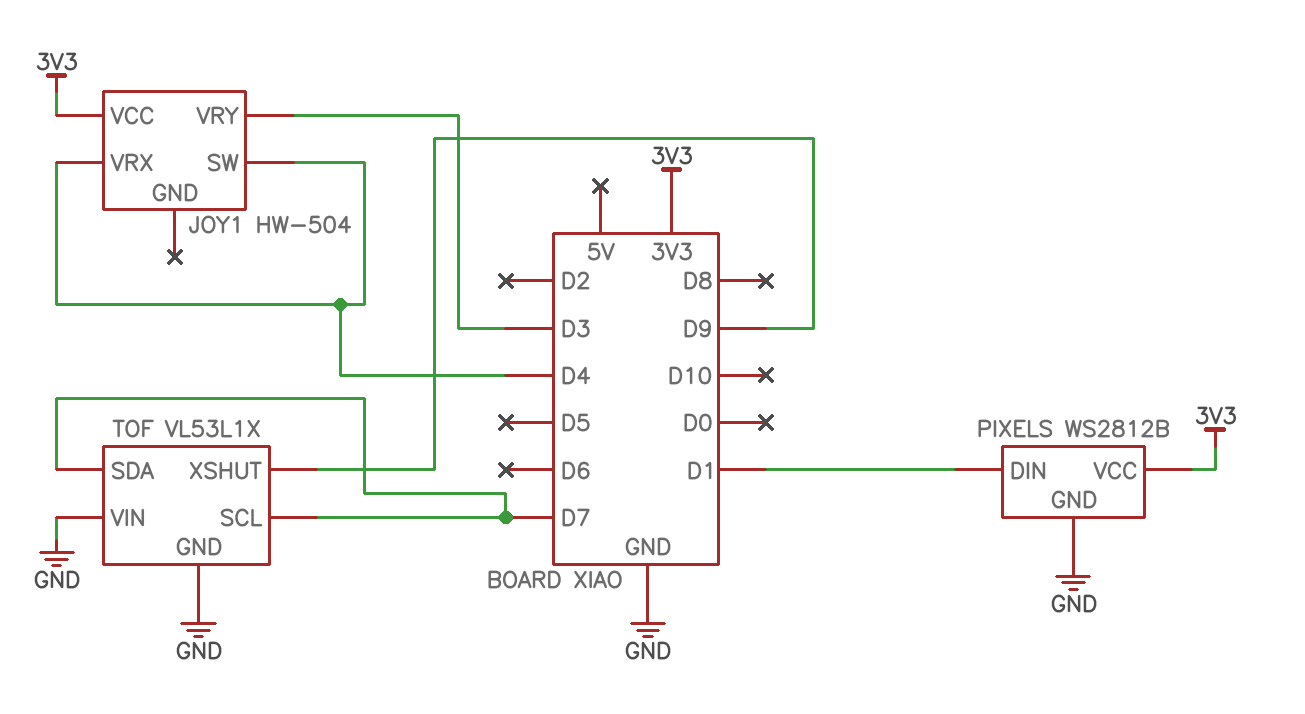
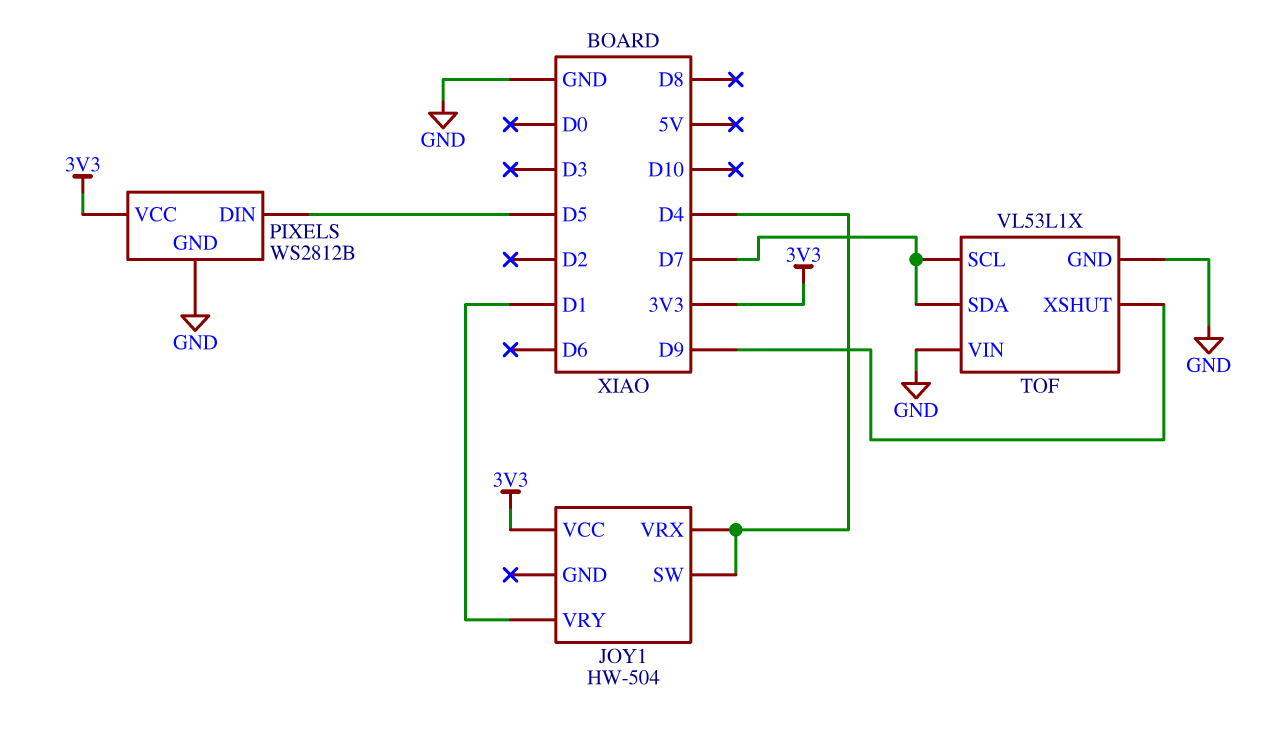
JOY1 pin VRY: D3 -> D1
PIXELS pin DIN: D1 -> D5

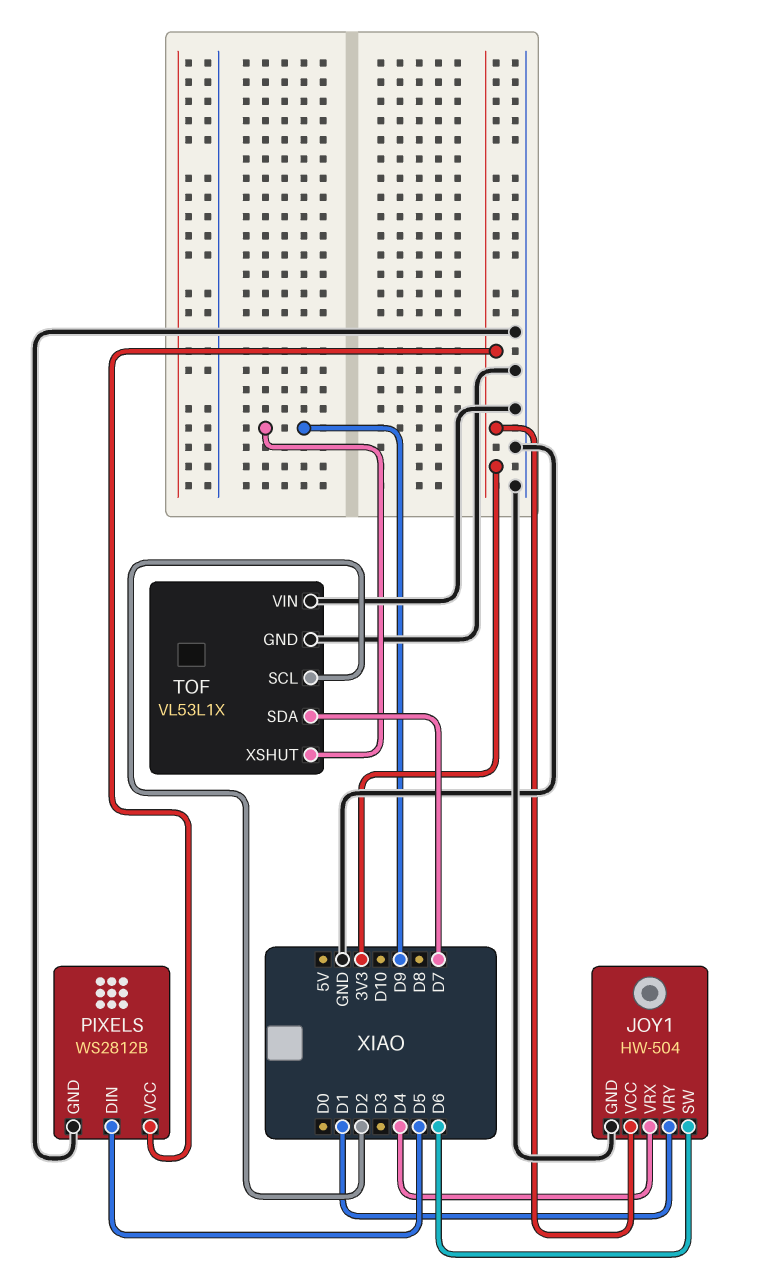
JOY1 pin GND: none -> GND
JOY1 pin SW: D4 -> D6
TOF pin SCL: D7 -> D2

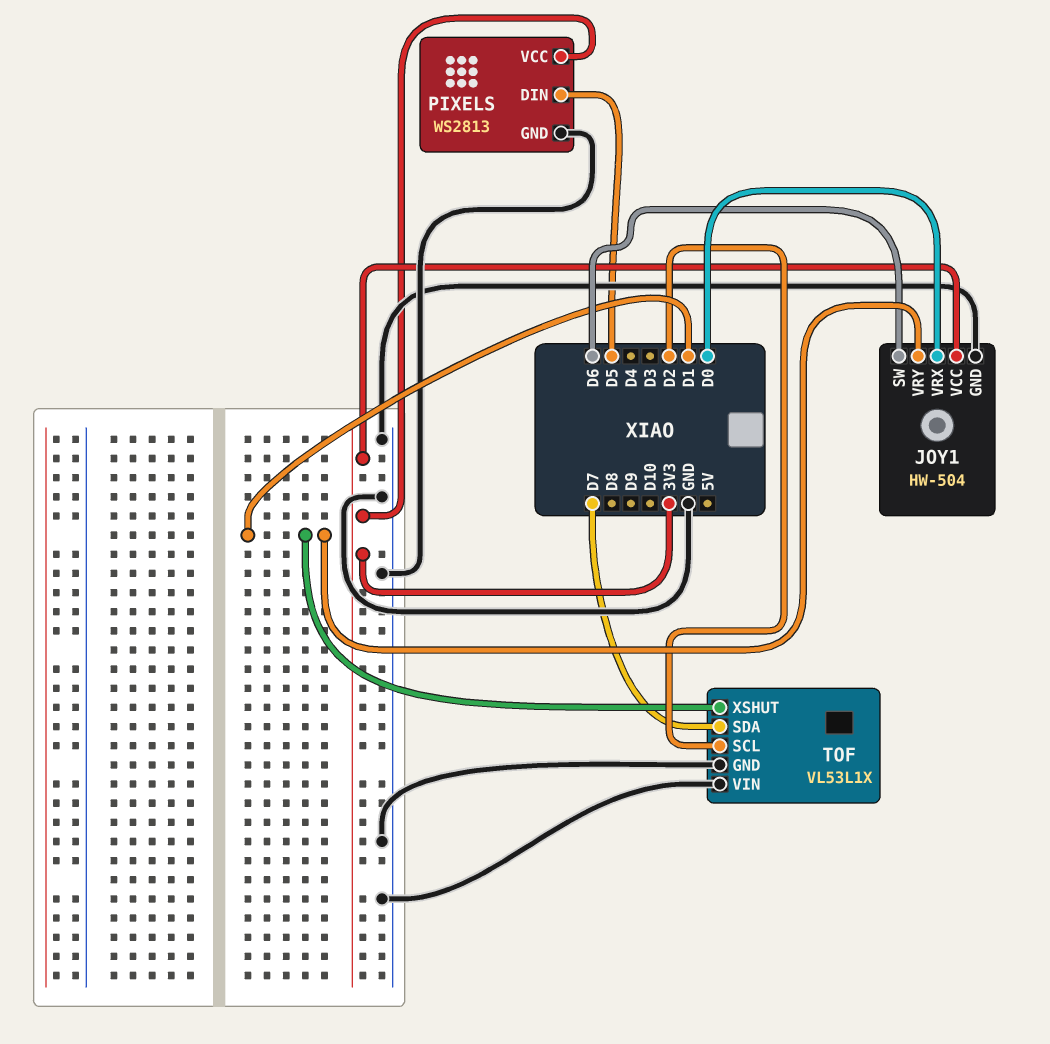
JOY1 pin VRX: D4 -> D0
PIXELS: WS2812B -> WS2813
TOF pin XSHUT: D9 -> D1

